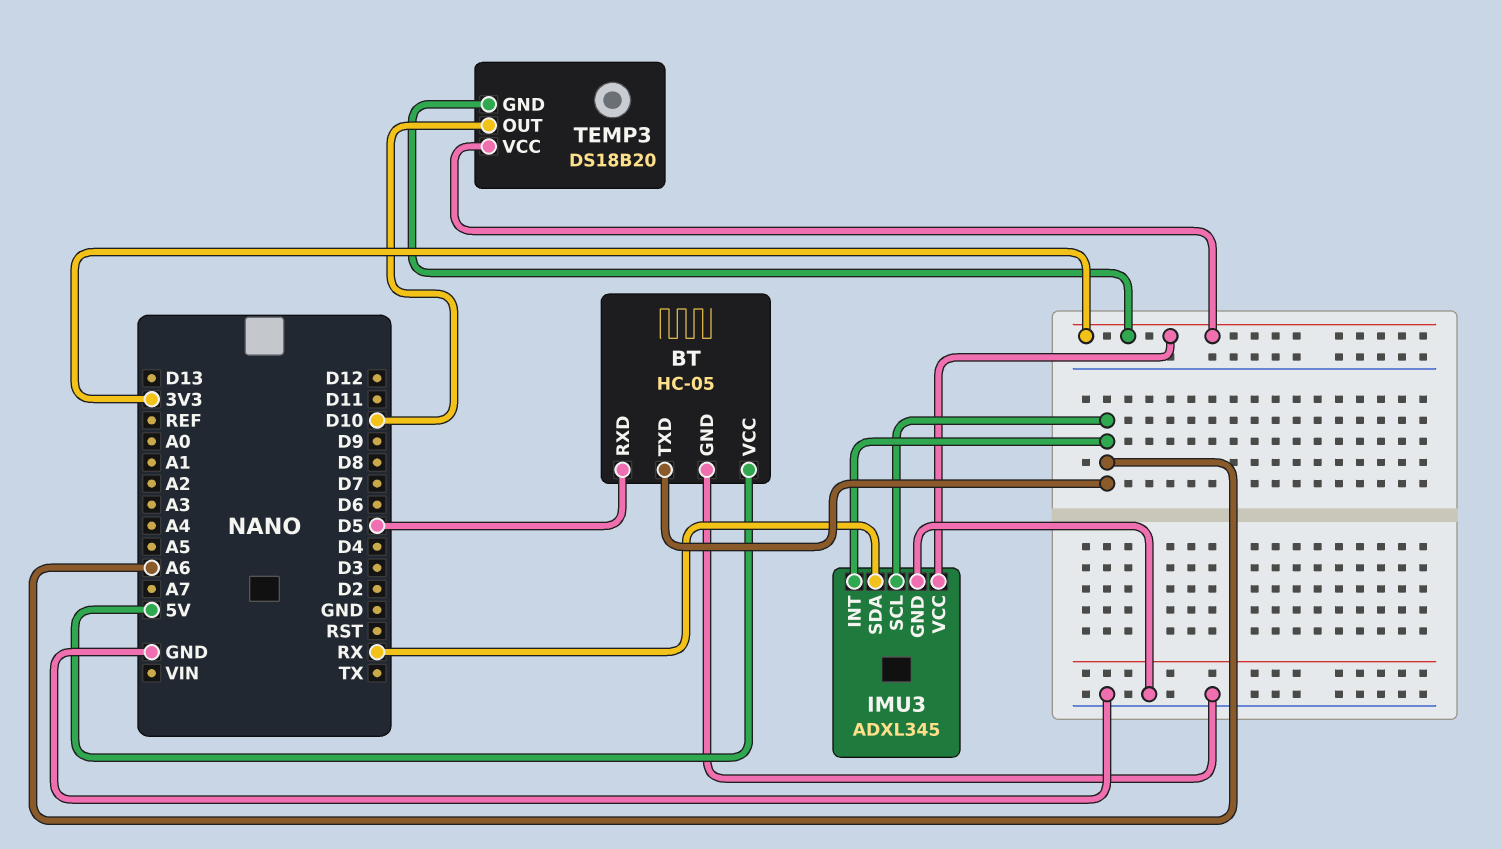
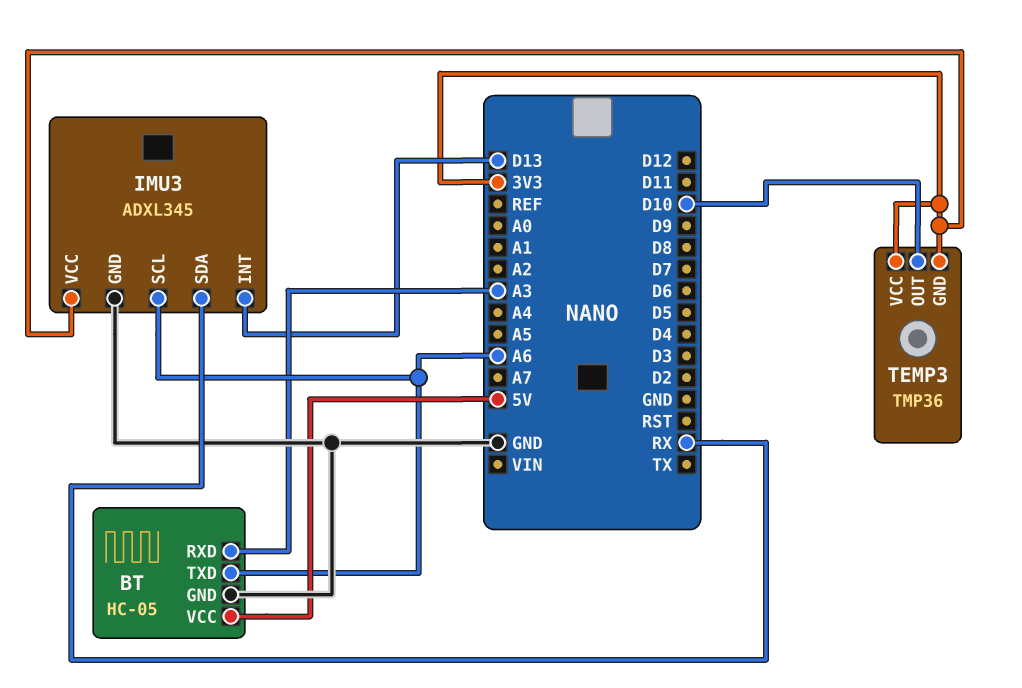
BT pin RXD: D5 -> A3
IMU3 pin INT: A6 -> D13
TEMP3: DS18B20 -> TMP36

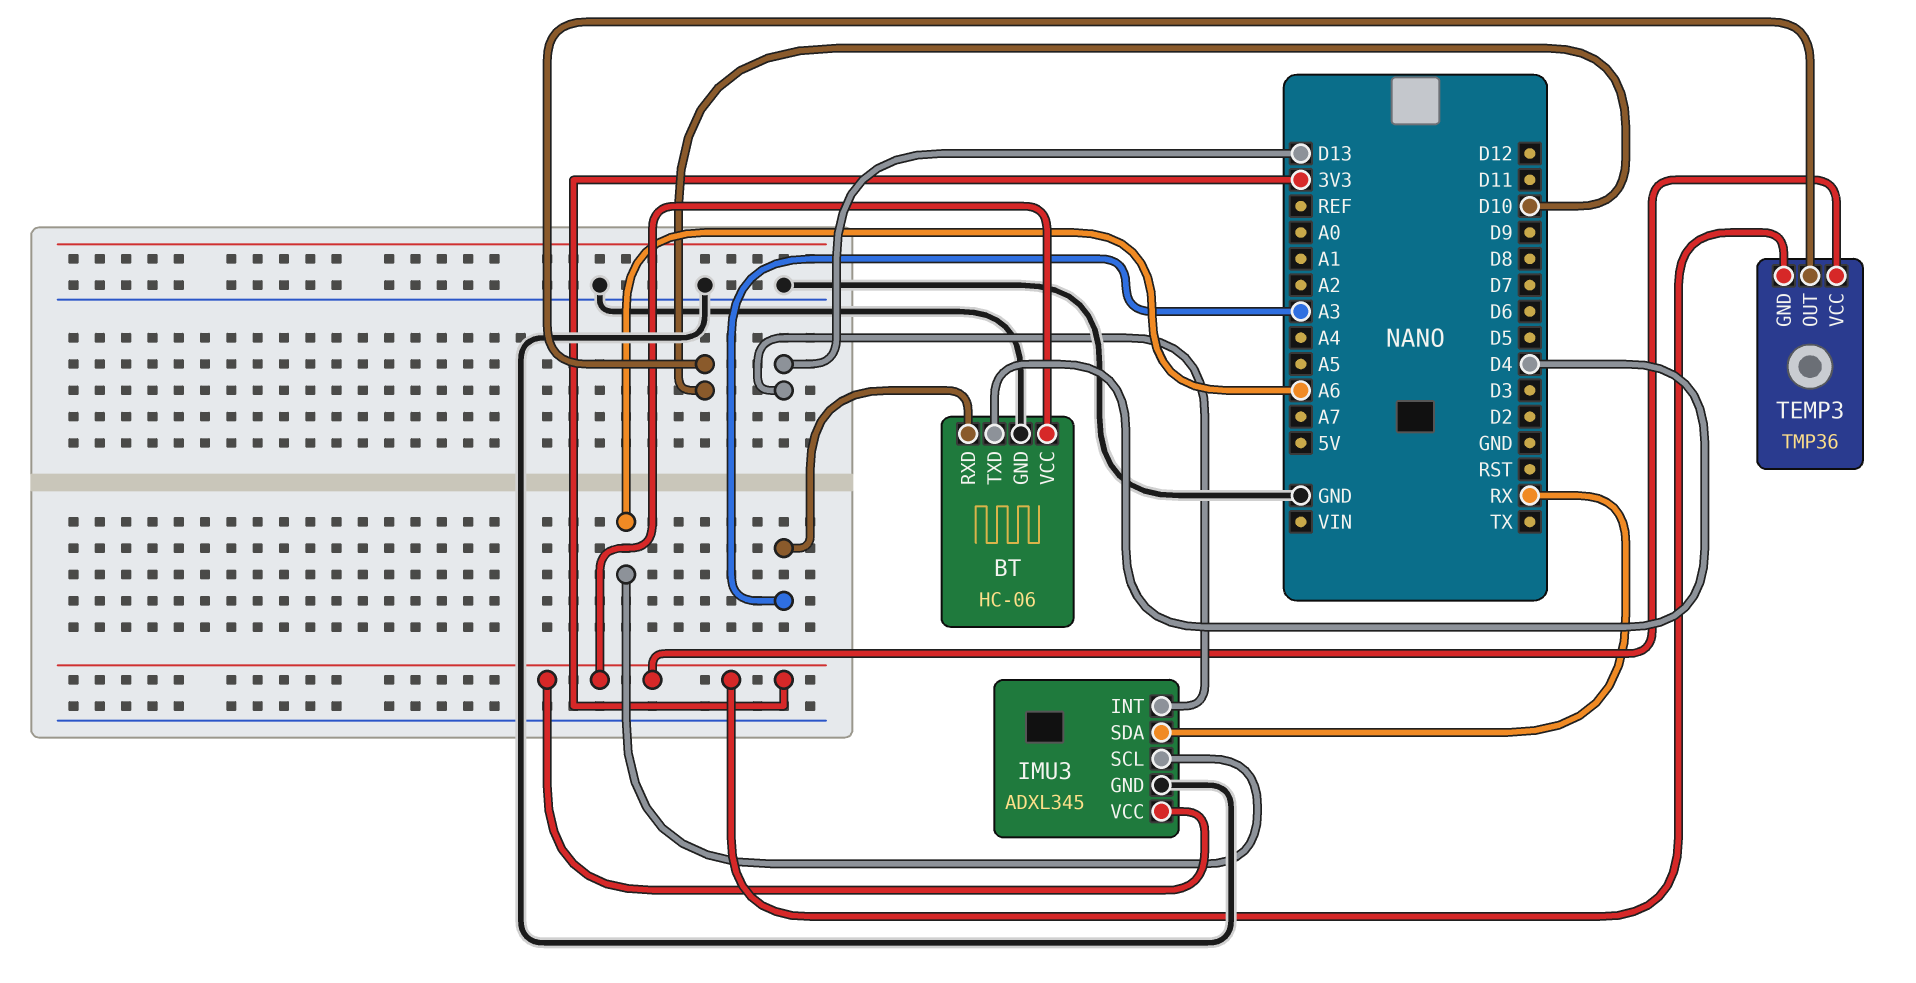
BT: HC-05 -> HC-06
BT pin TXD: A6 -> D4
BT pin VCC: 5V -> 3V3

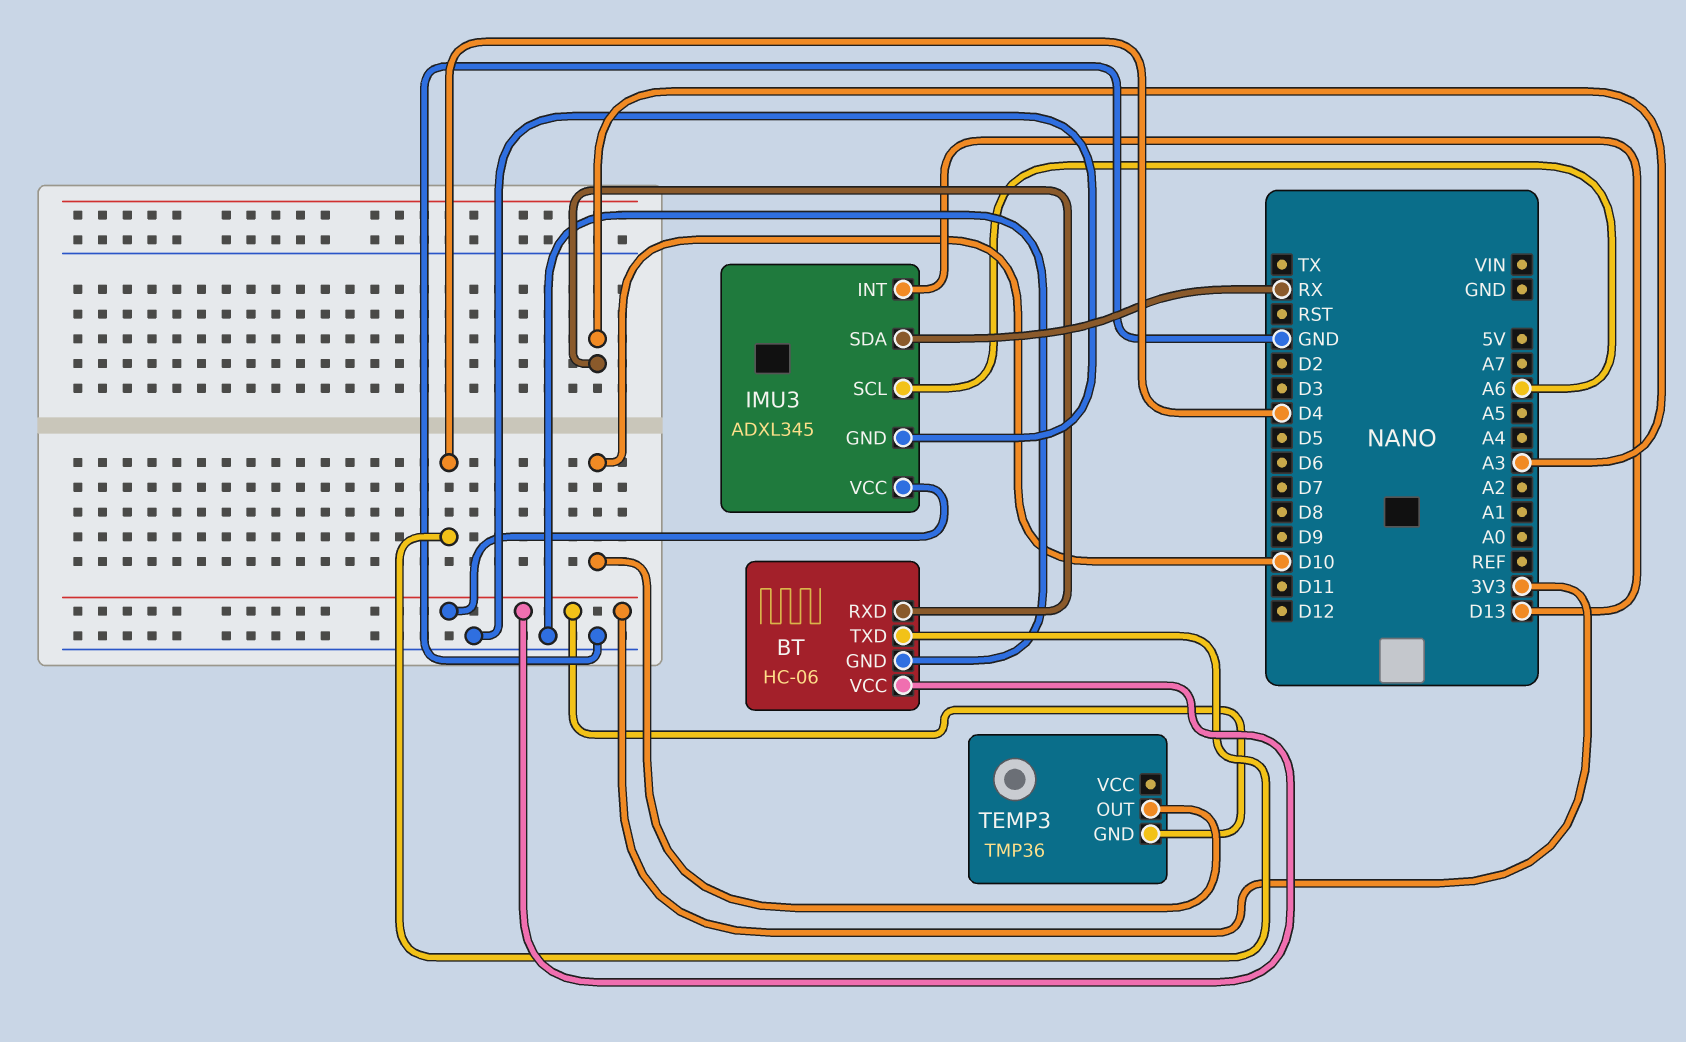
TEMP3 pin VCC: 3V3 -> none

